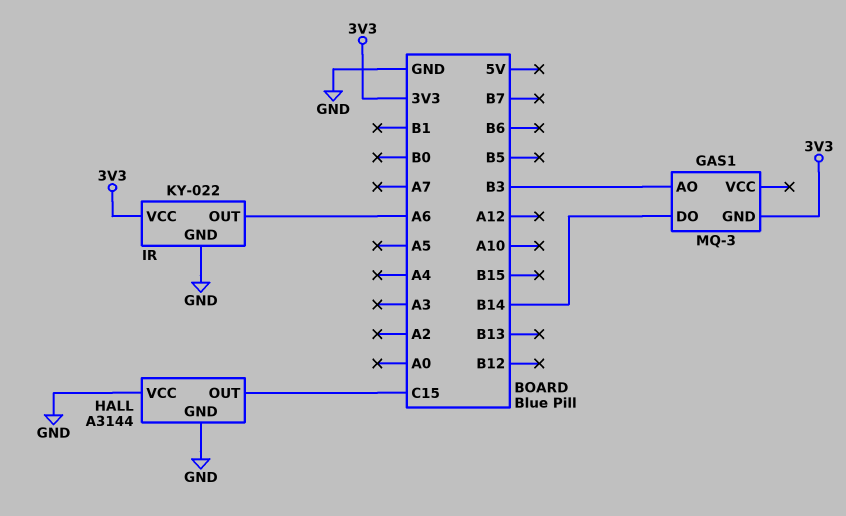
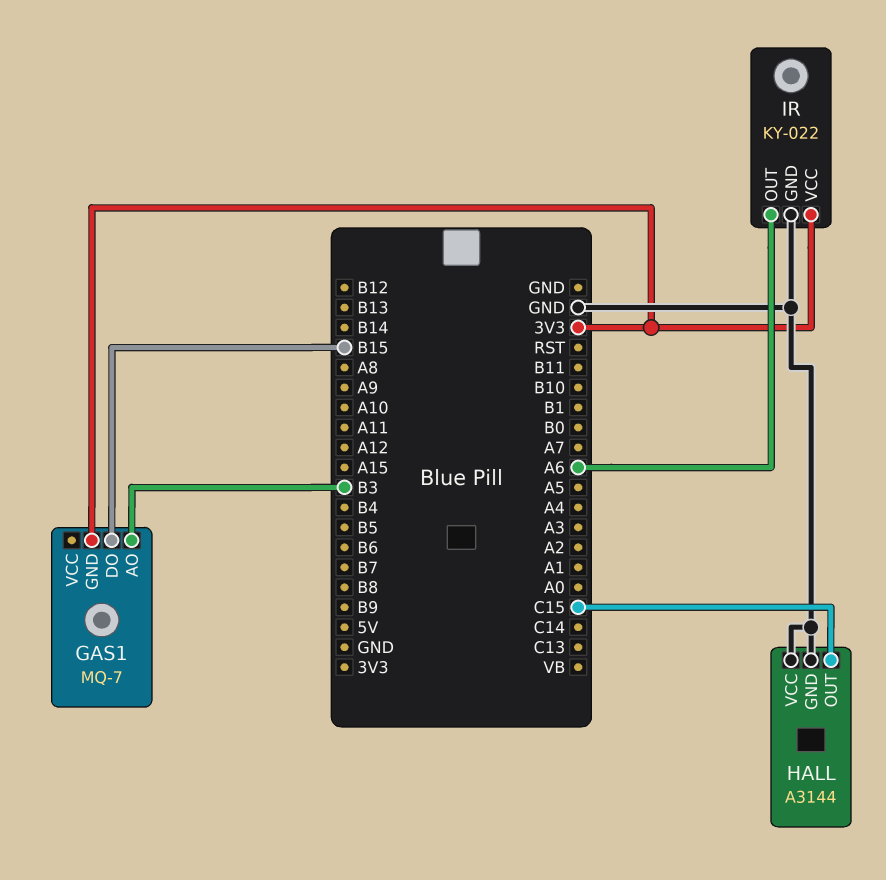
GAS1: MQ-3 -> MQ-7
GAS1 pin DO: B14 -> B15

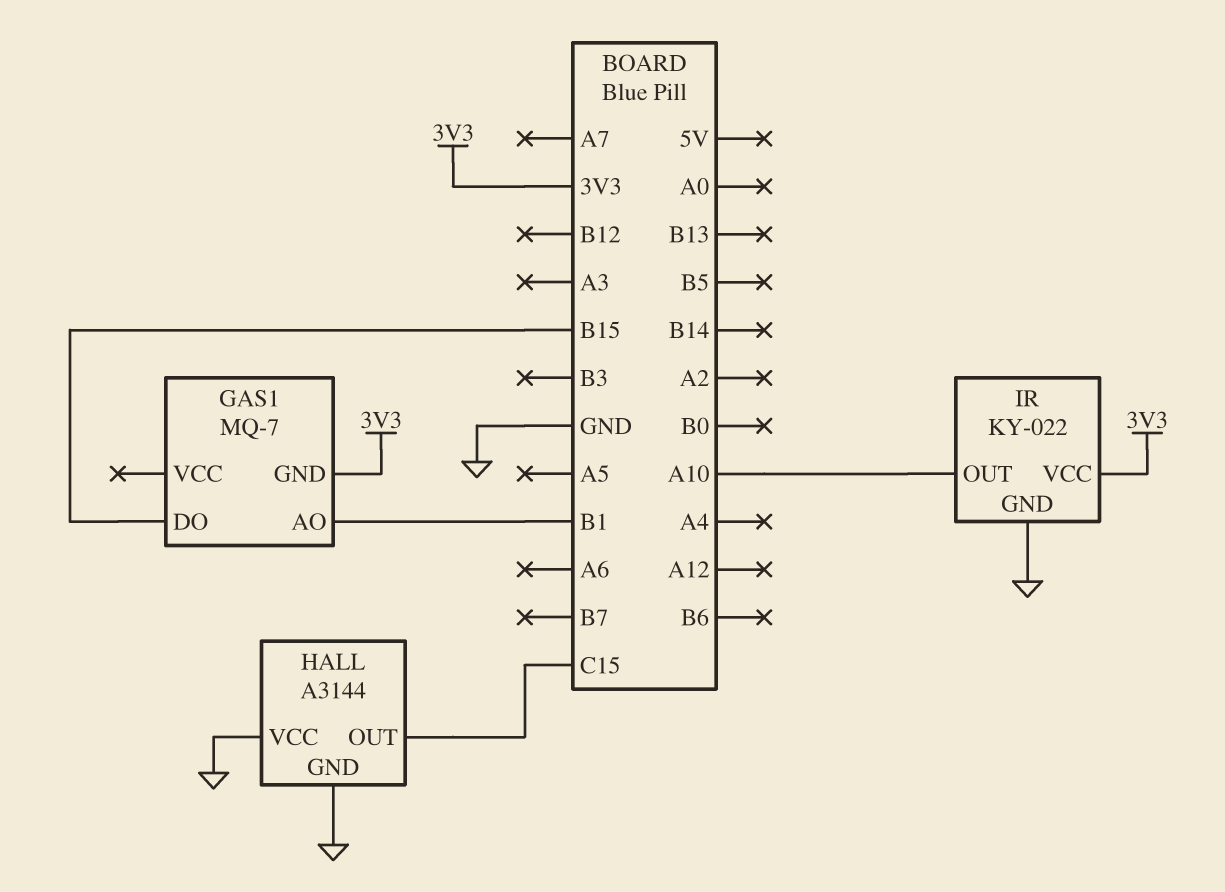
GAS1 pin AO: B3 -> B1
IR pin OUT: A6 -> A10

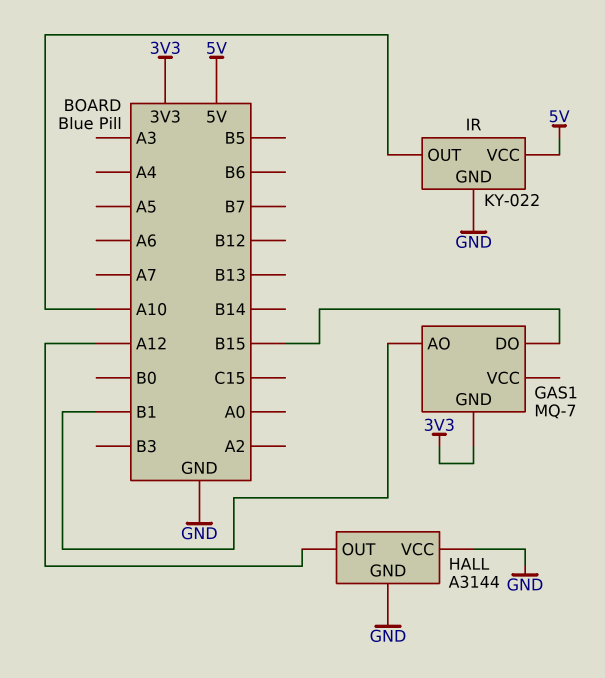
HALL pin OUT: C15 -> A12
IR pin VCC: 3V3 -> 5V

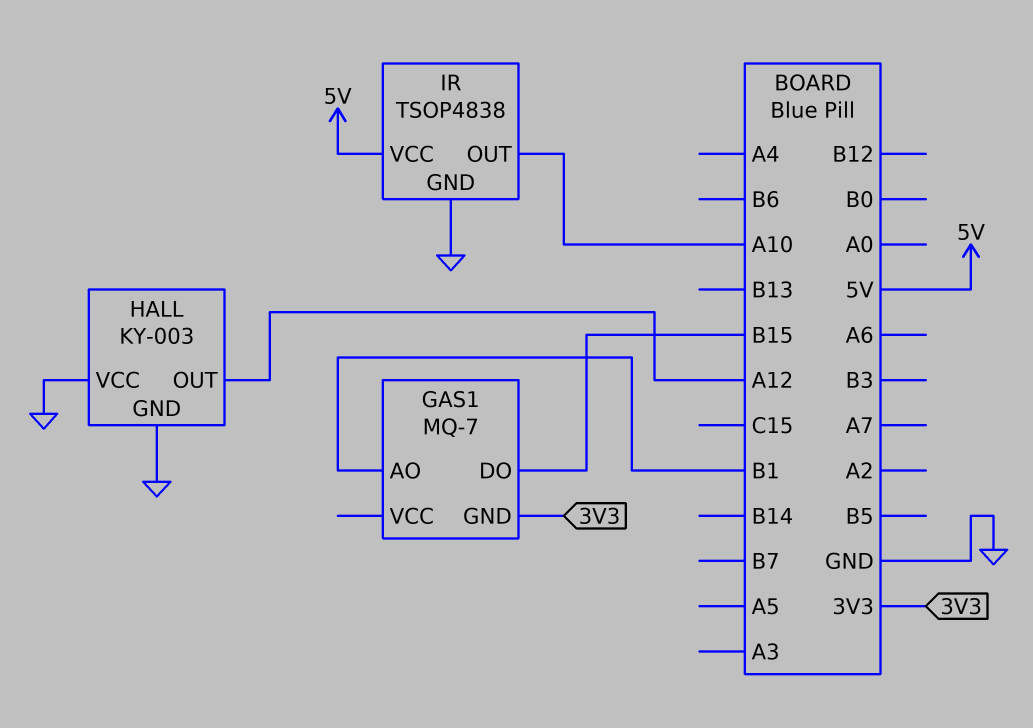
HALL: A3144 -> KY-003
IR: KY-022 -> TSOP4838

